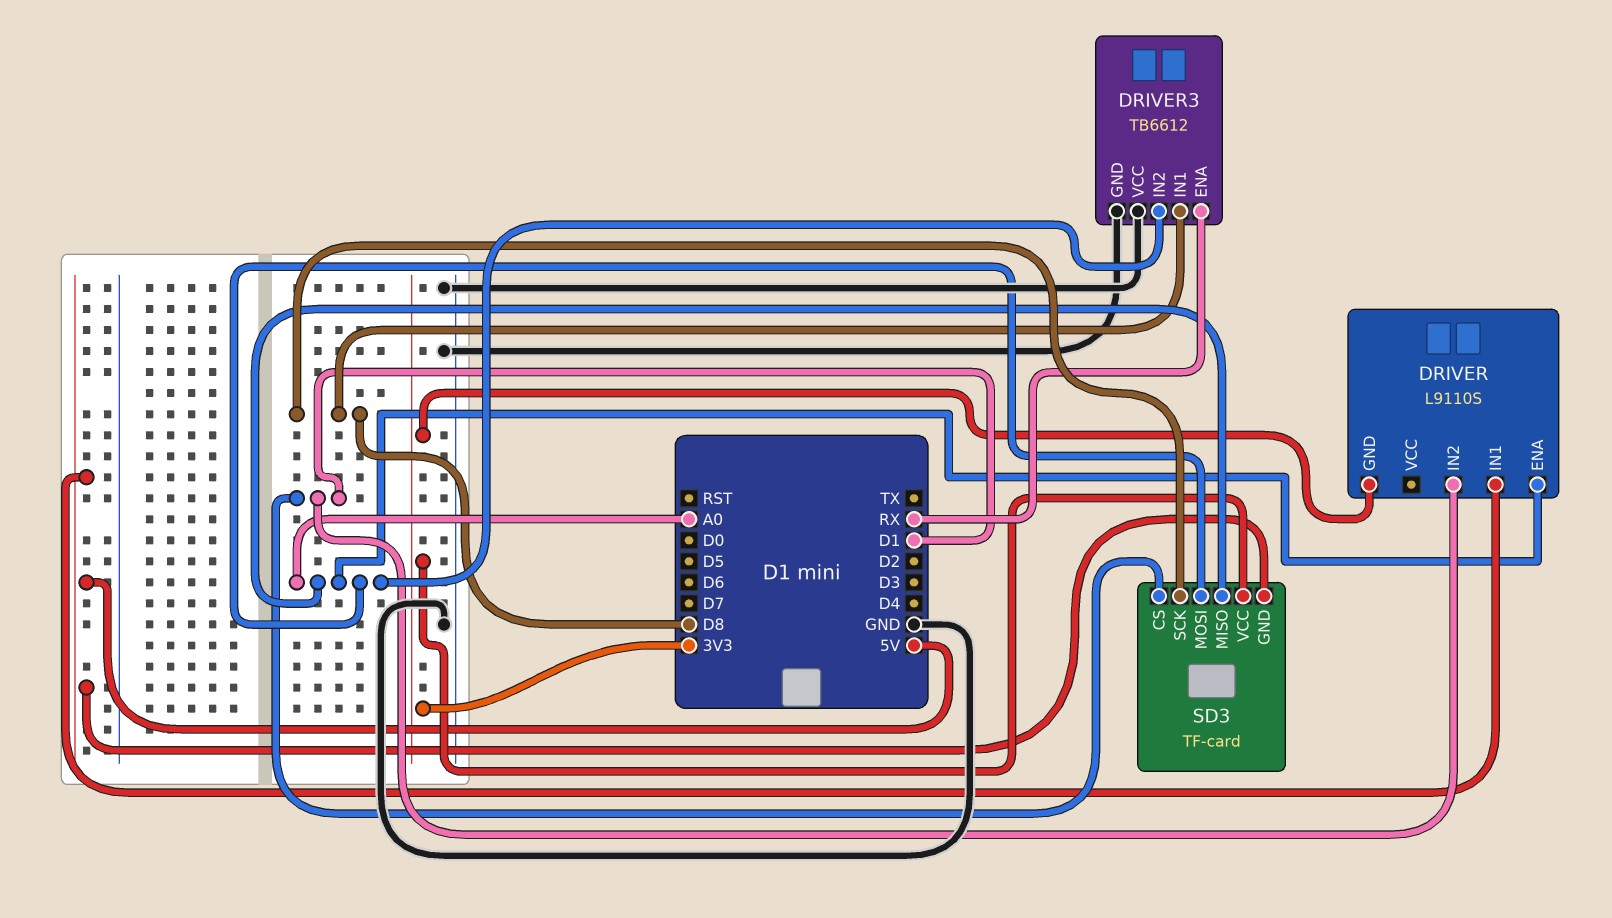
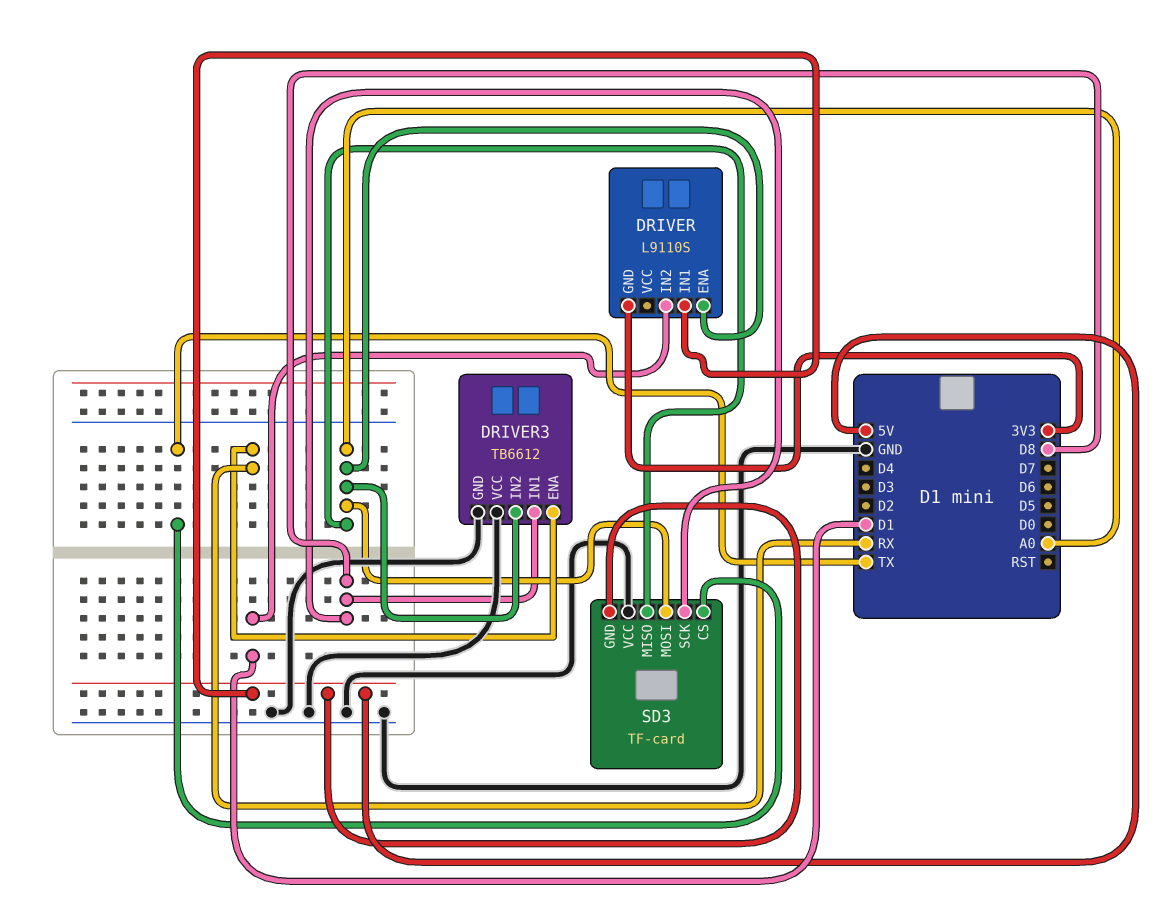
SD3 pin CS: D1 -> TX
SD3 pin VCC: 3V3 -> GND

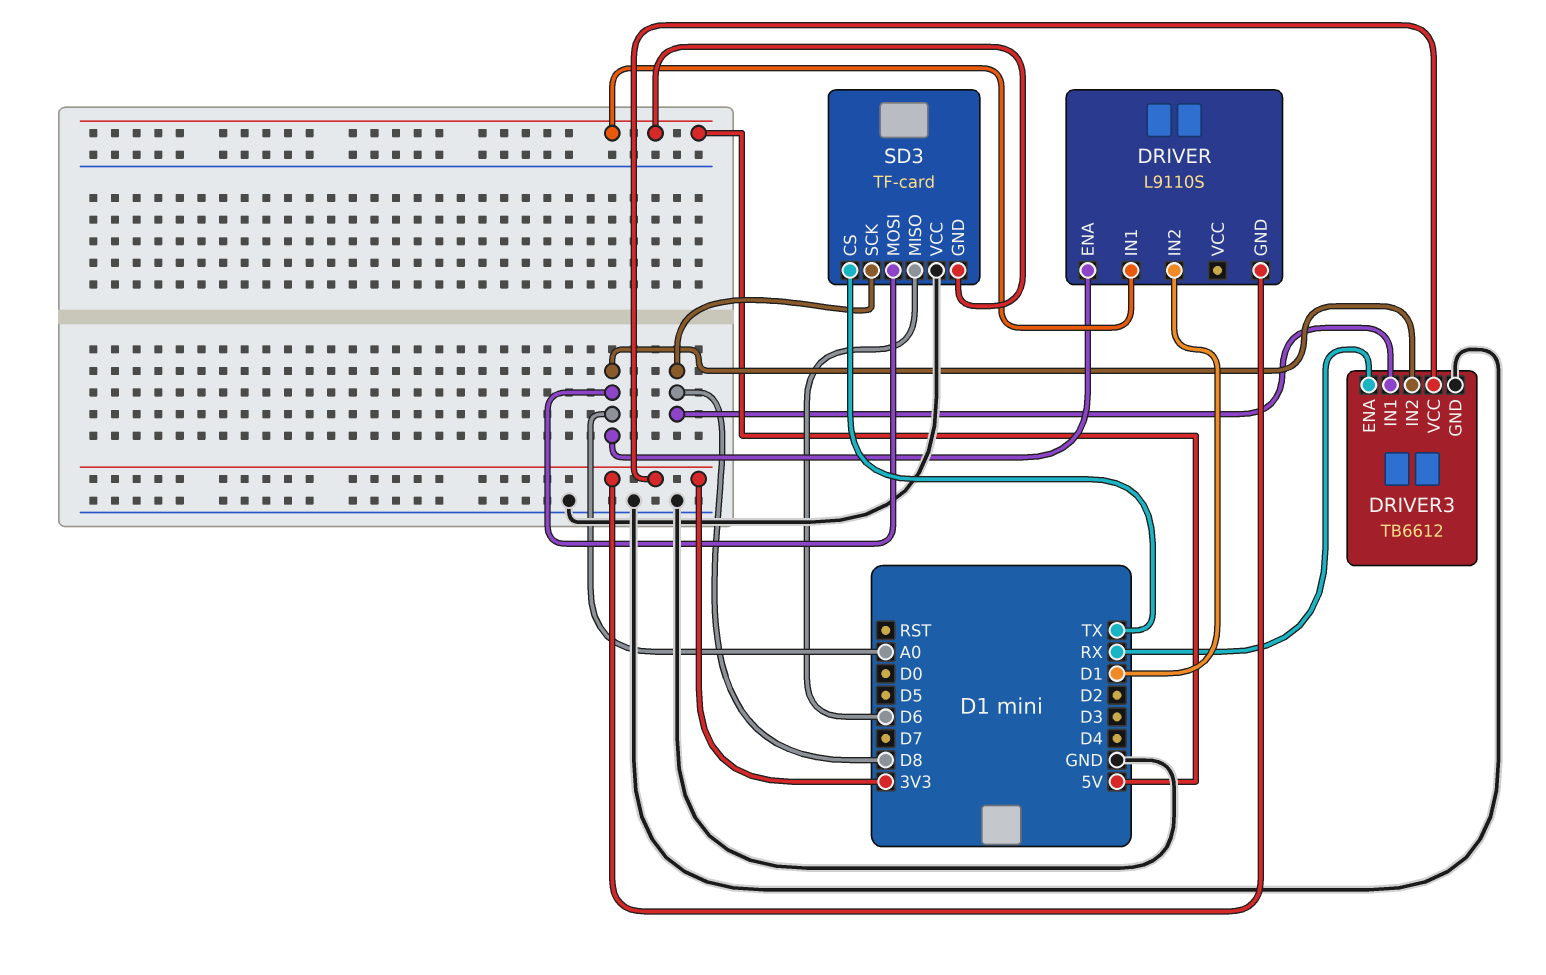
DRIVER3 pin VCC: GND -> 3V3
SD3 pin MISO: A0 -> D6

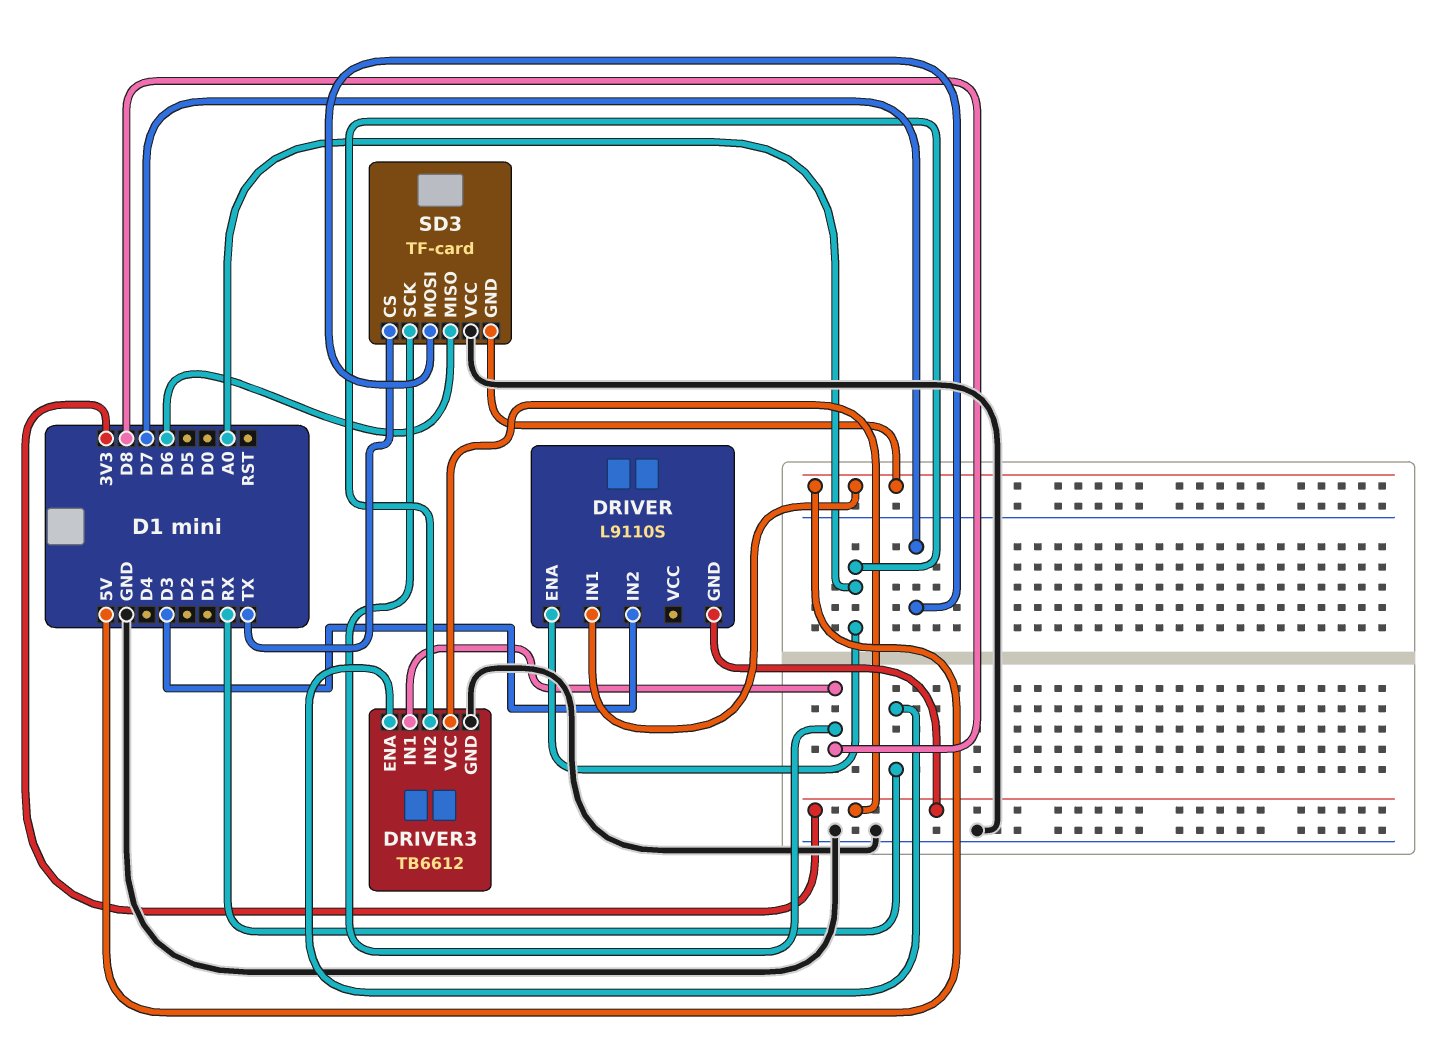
DRIVER pin IN2: D1 -> D3
SD3 pin MOSI: A0 -> D7

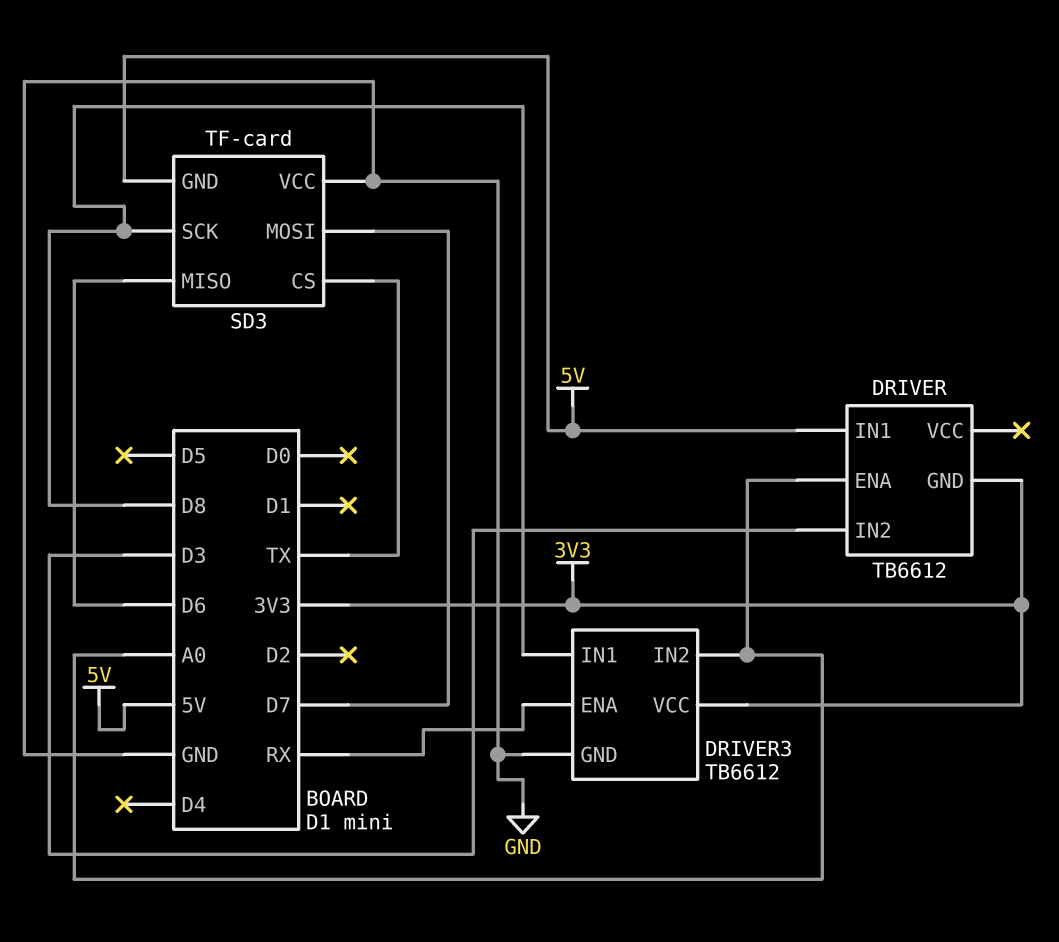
DRIVER: L9110S -> TB6612

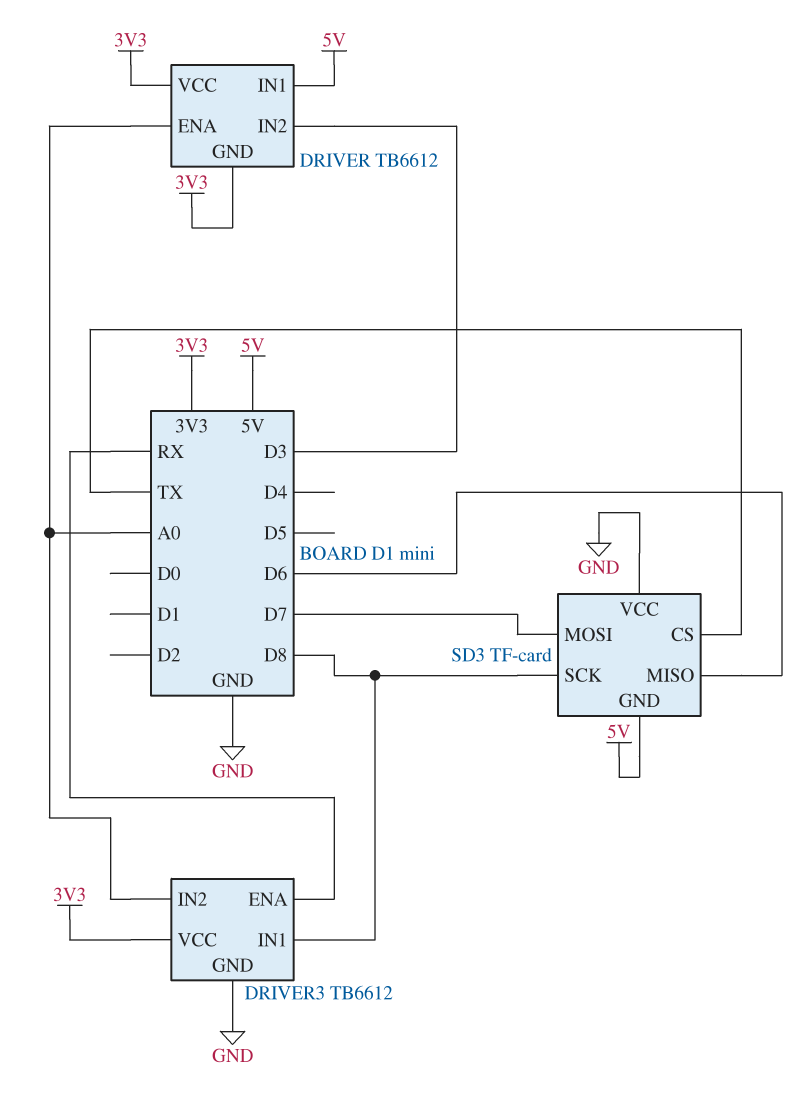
DRIVER pin VCC: none -> 3V3

